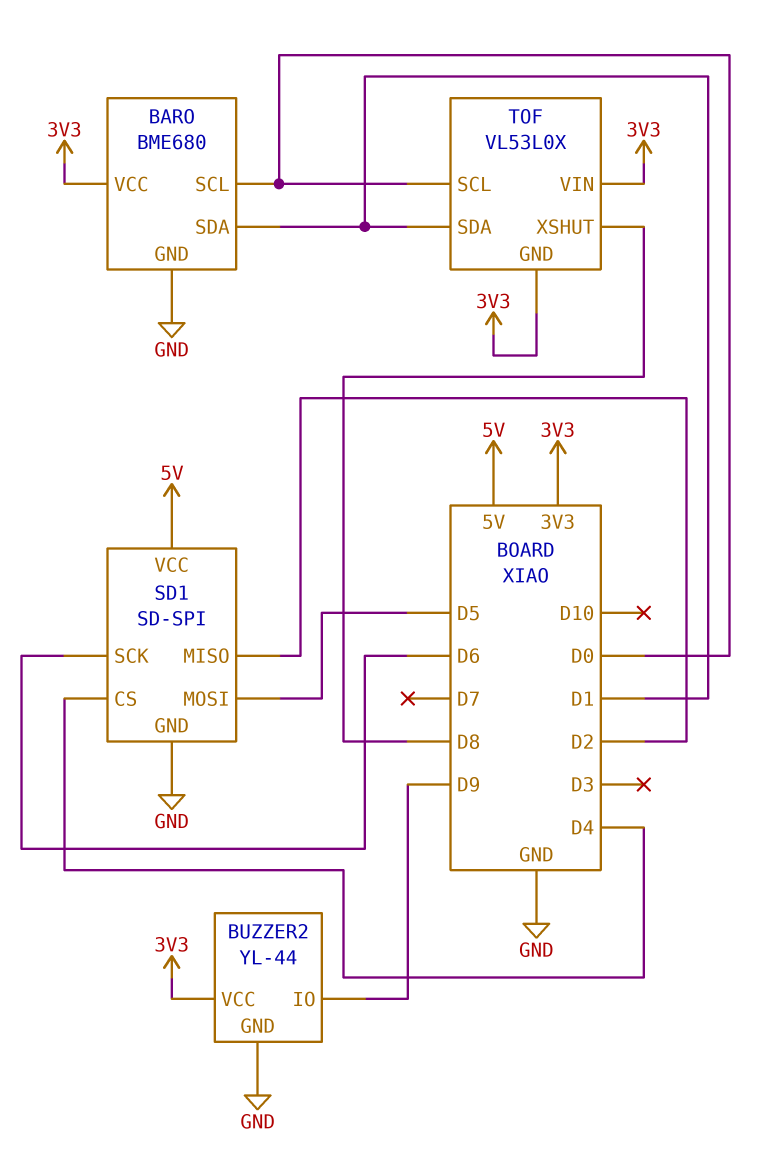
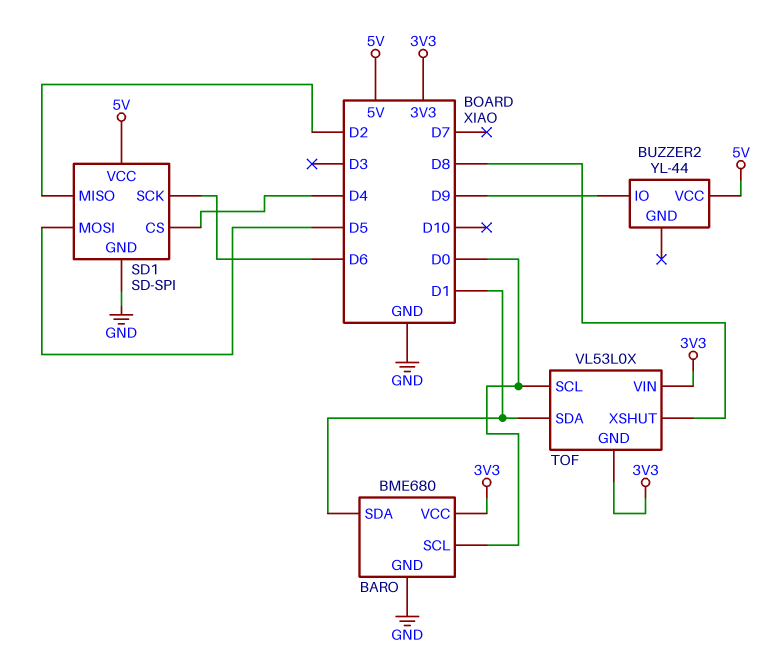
BUZZER2 pin GND: GND -> none
BUZZER2 pin VCC: 3V3 -> 5V

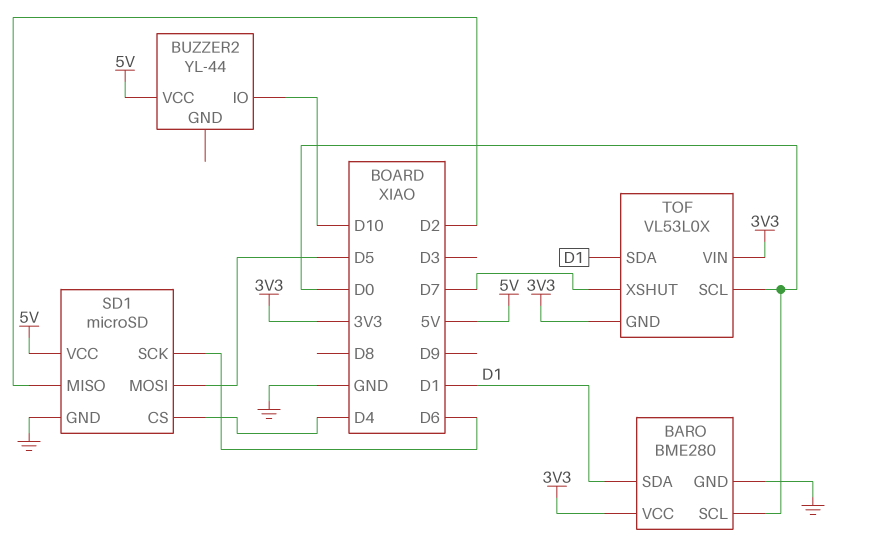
BARO: BME680 -> BME280
BUZZER2 pin IO: D9 -> D10
SD1: SD-SPI -> microSD
TOF pin XSHUT: D8 -> D7

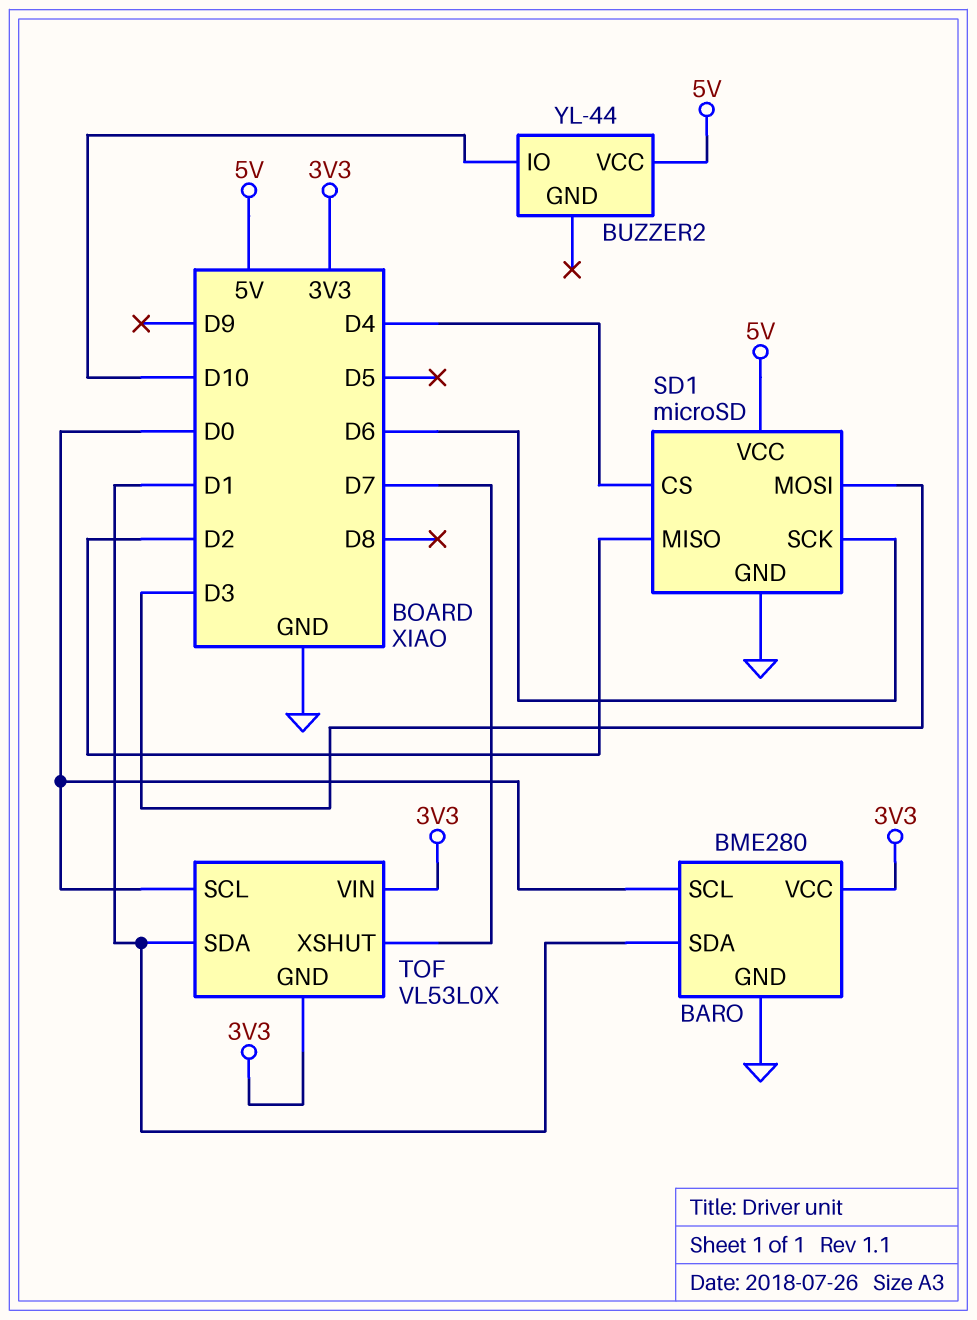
SD1 pin MOSI: D5 -> D3

